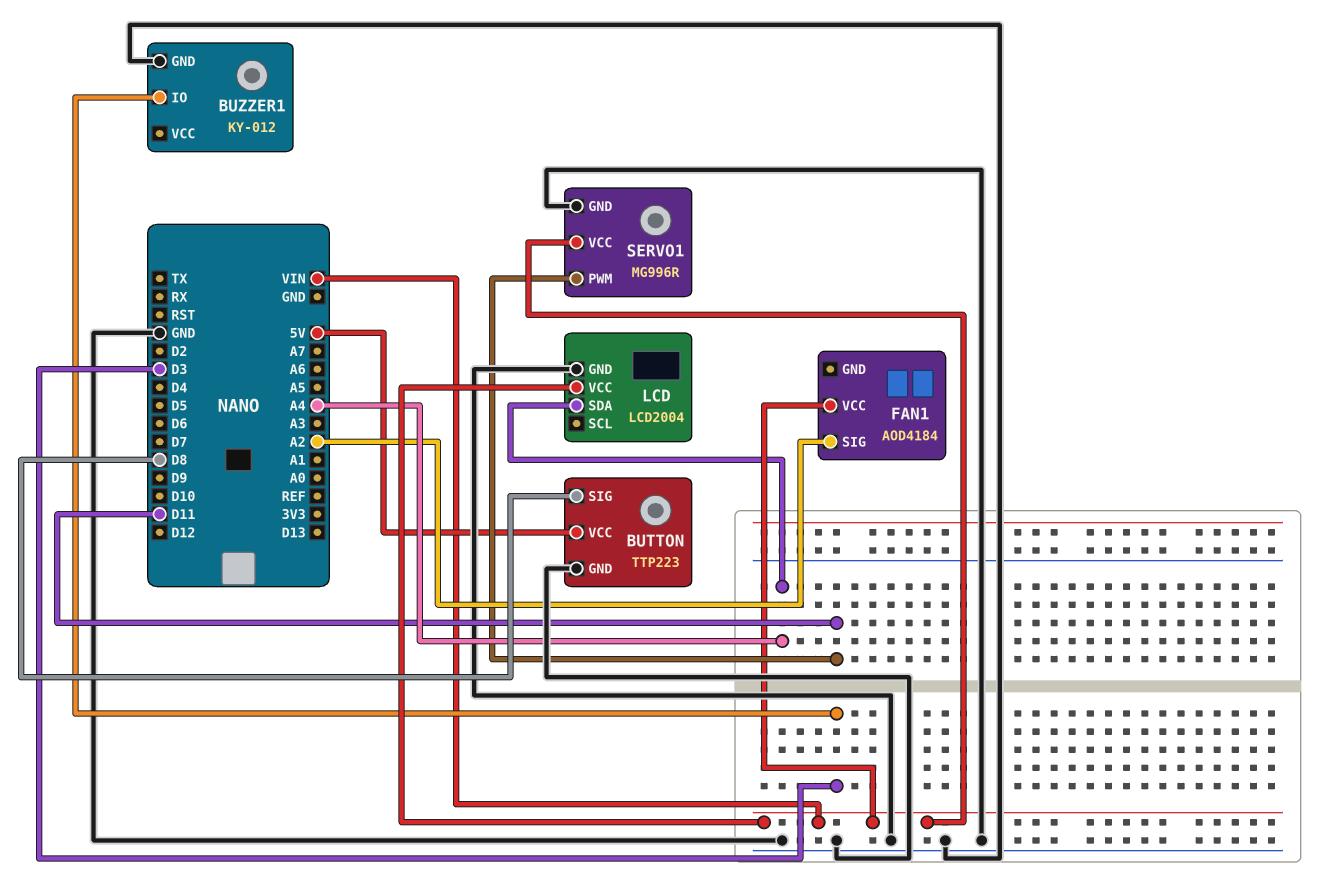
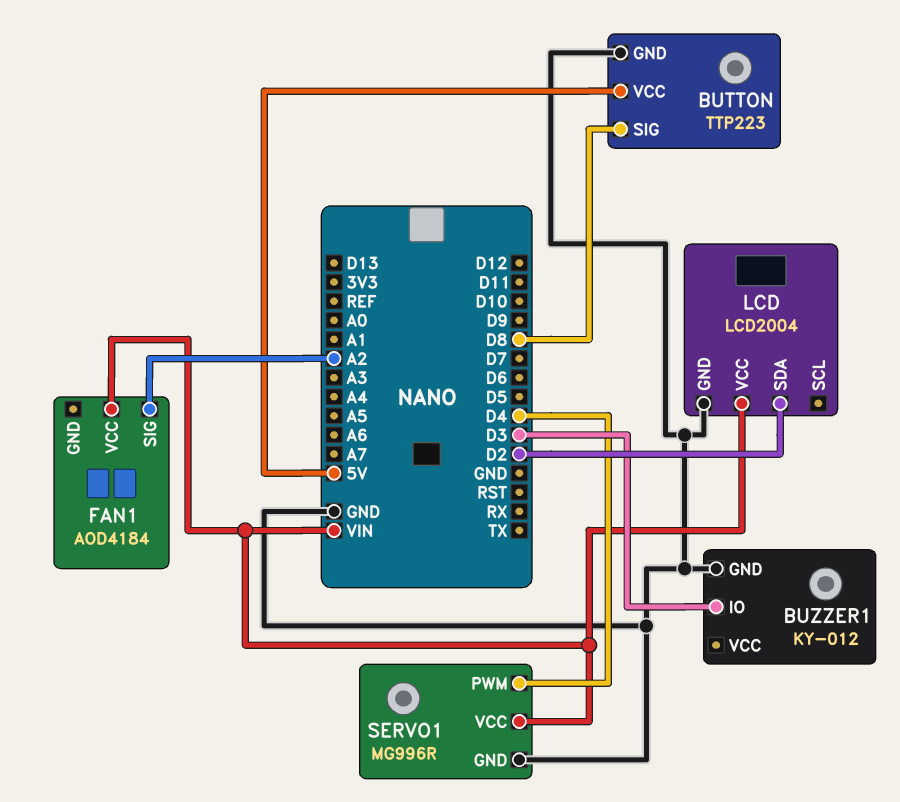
LCD pin SDA: A4 -> D2
SERVO1 pin PWM: D11 -> D4

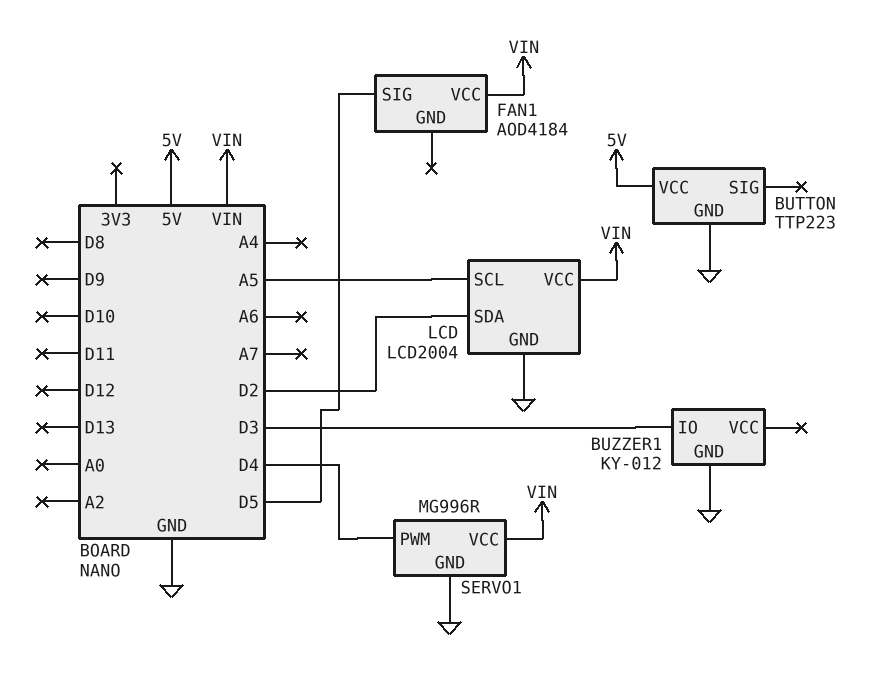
BUTTON pin SIG: D8 -> none
FAN1 pin SIG: A2 -> D5
LCD pin SCL: none -> A5

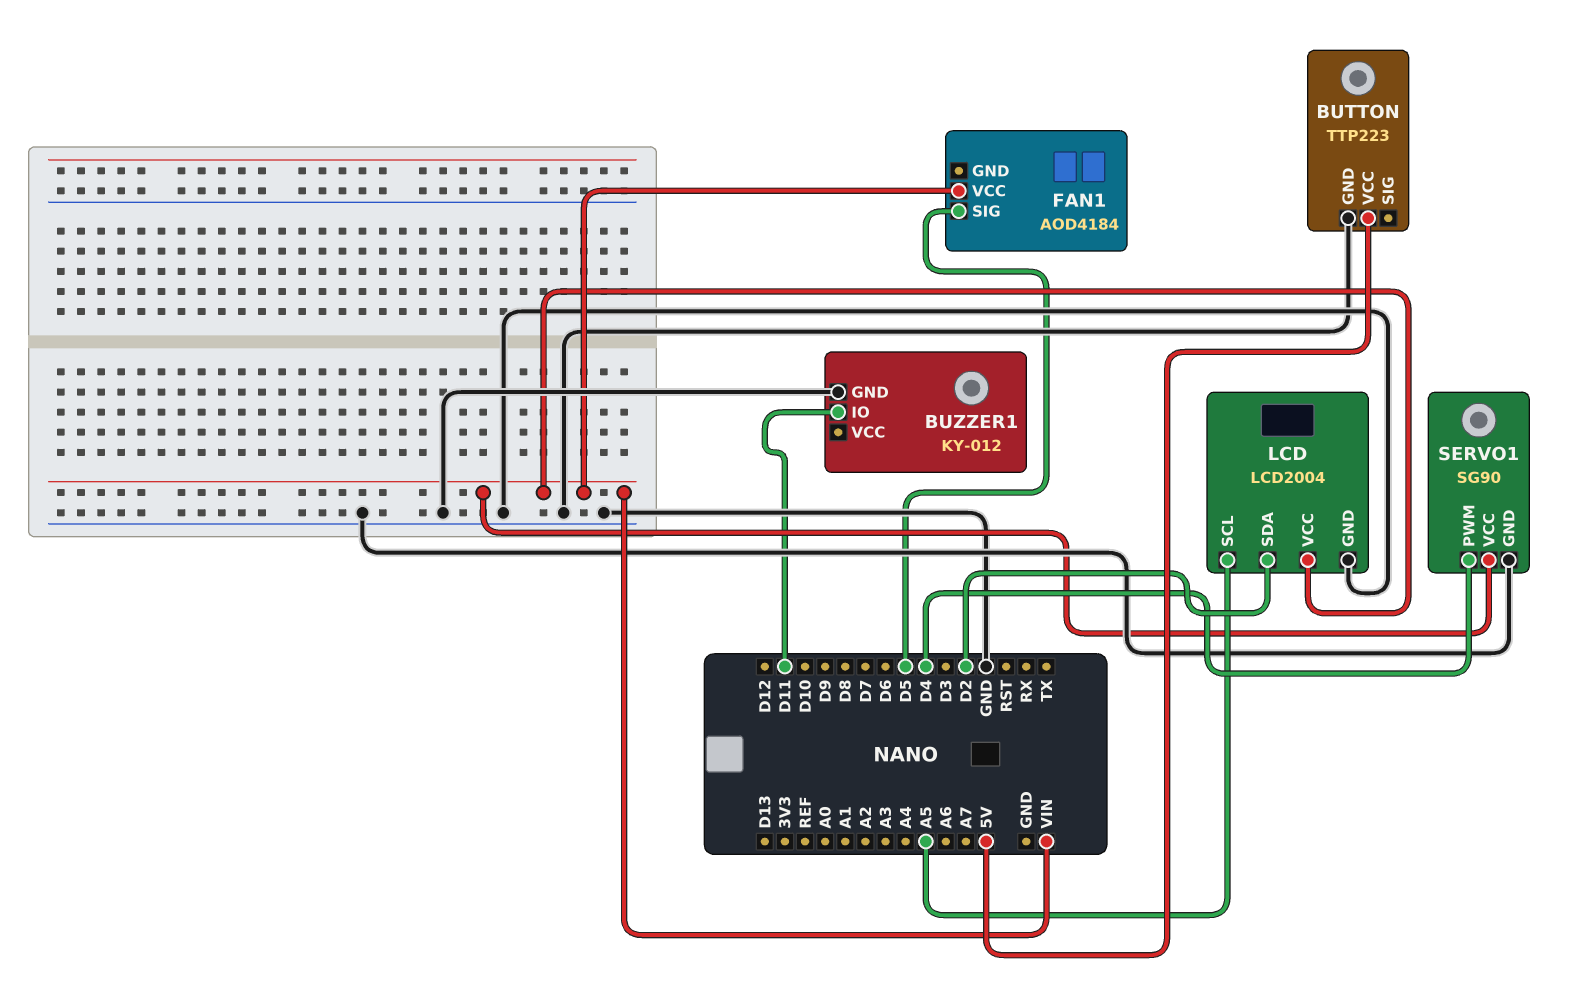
BUZZER1 pin IO: D3 -> D11
SERVO1: MG996R -> SG90

